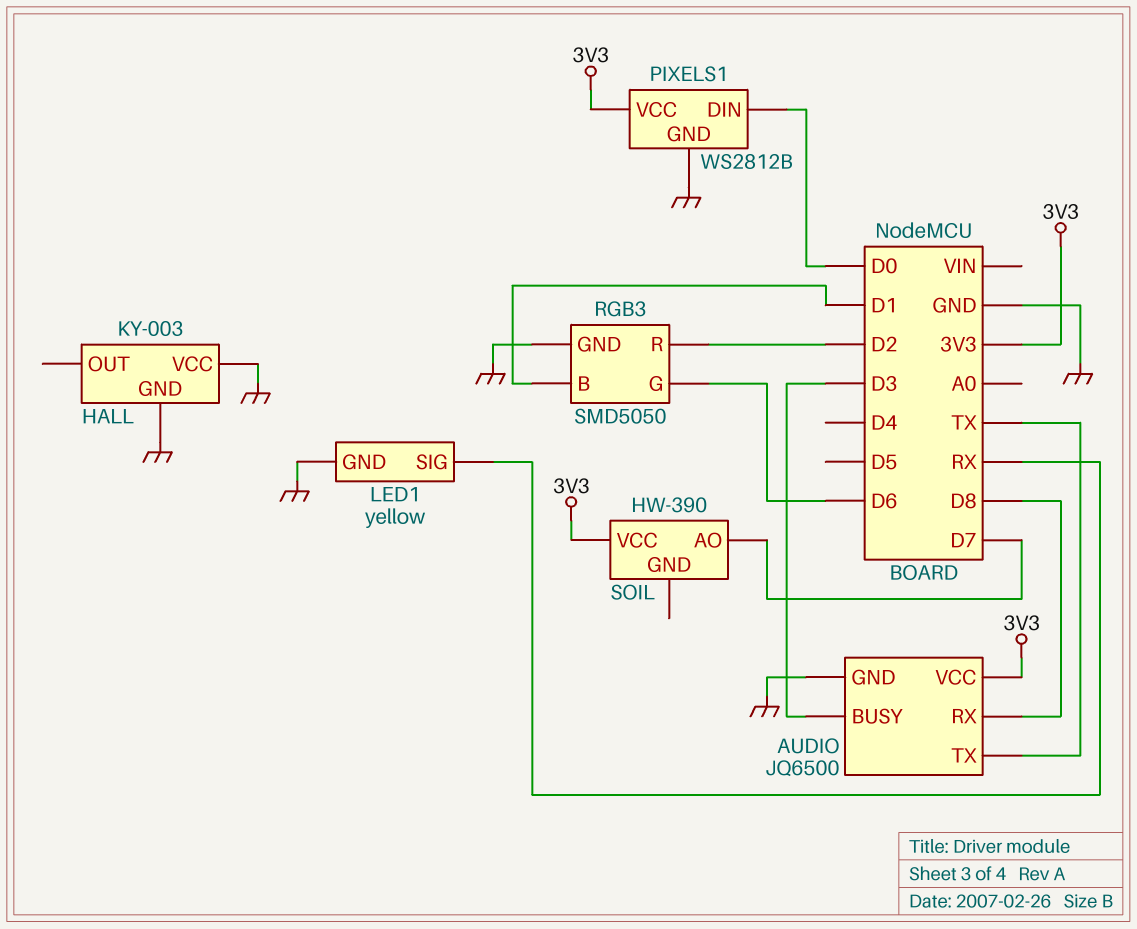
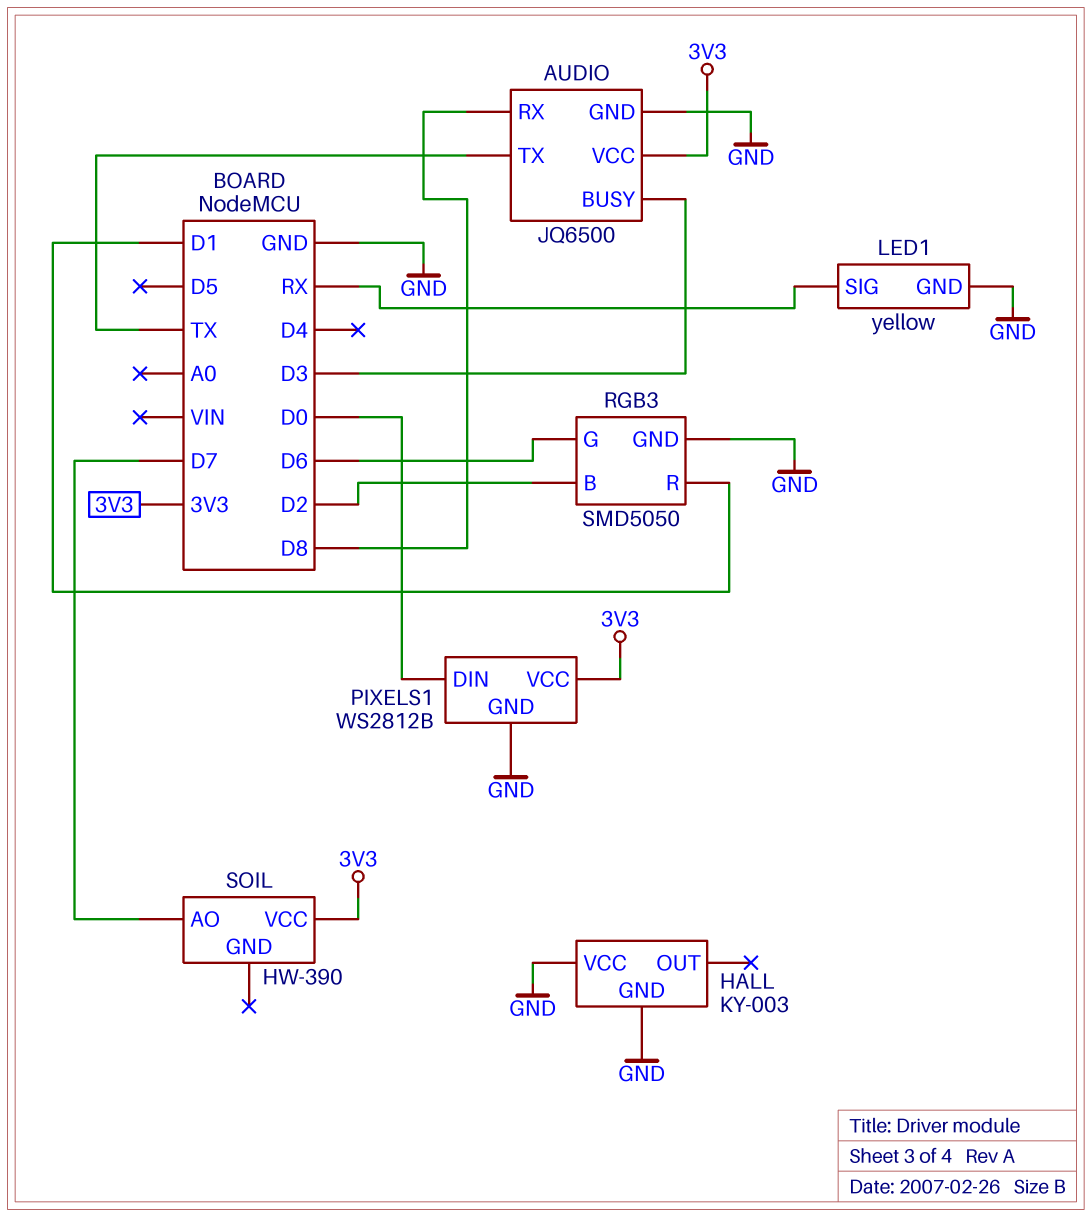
RGB3 pin B: D1 -> D2
RGB3 pin R: D2 -> D1

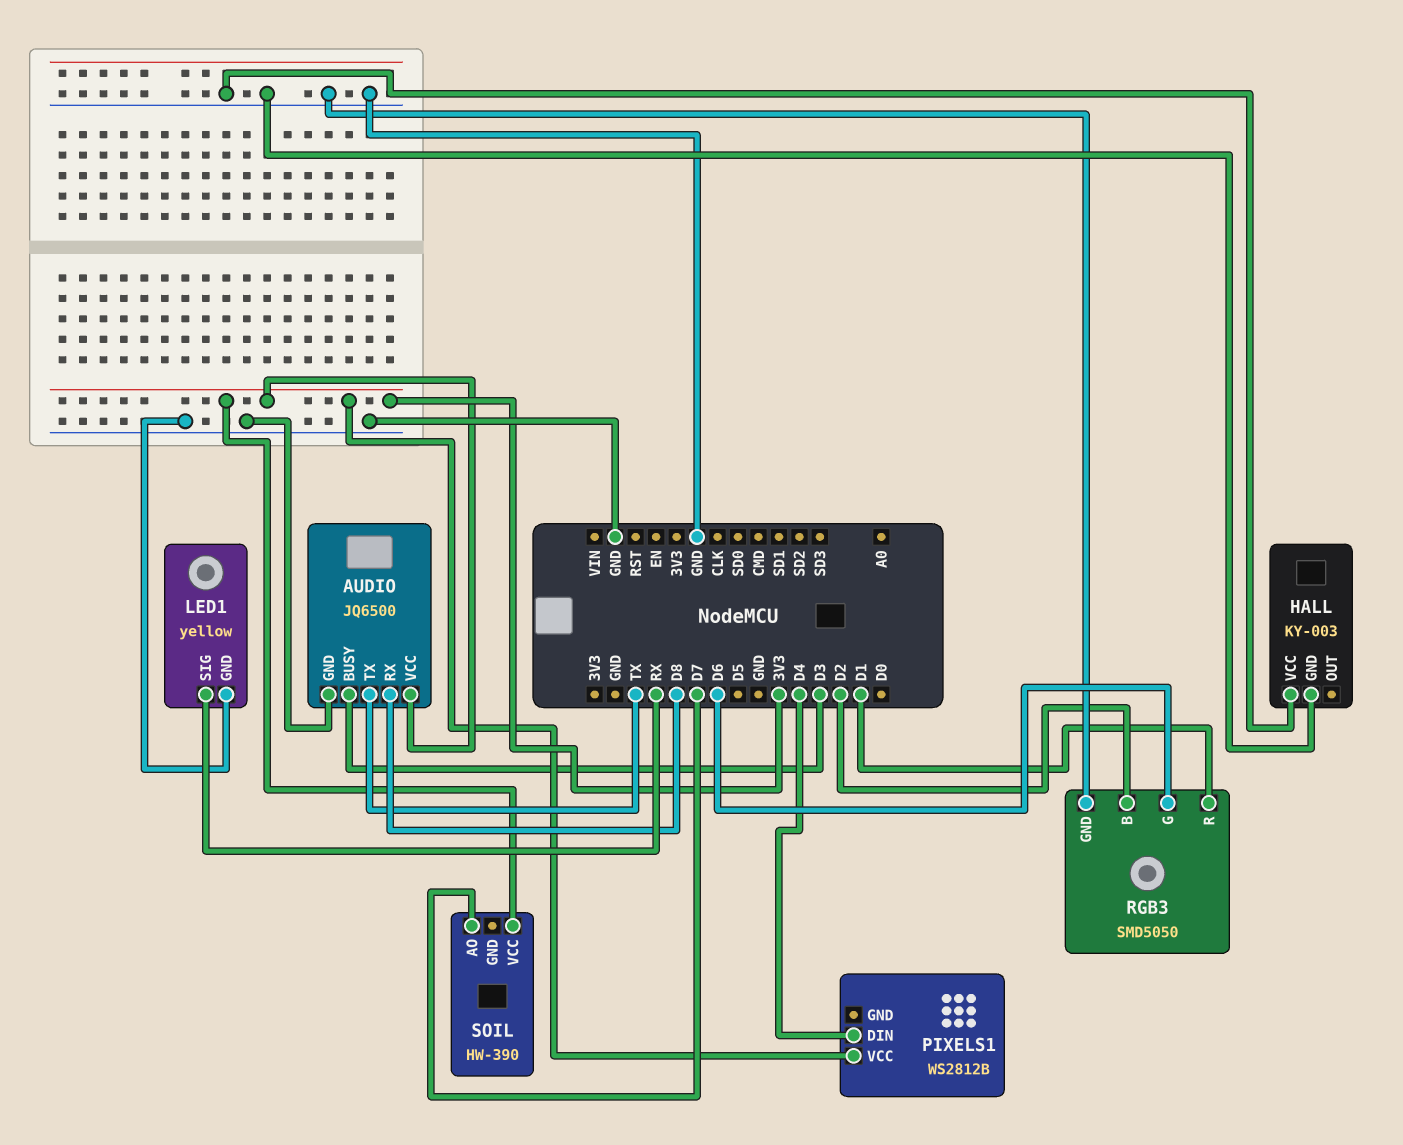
PIXELS1 pin DIN: D0 -> D4
PIXELS1 pin GND: GND -> none

